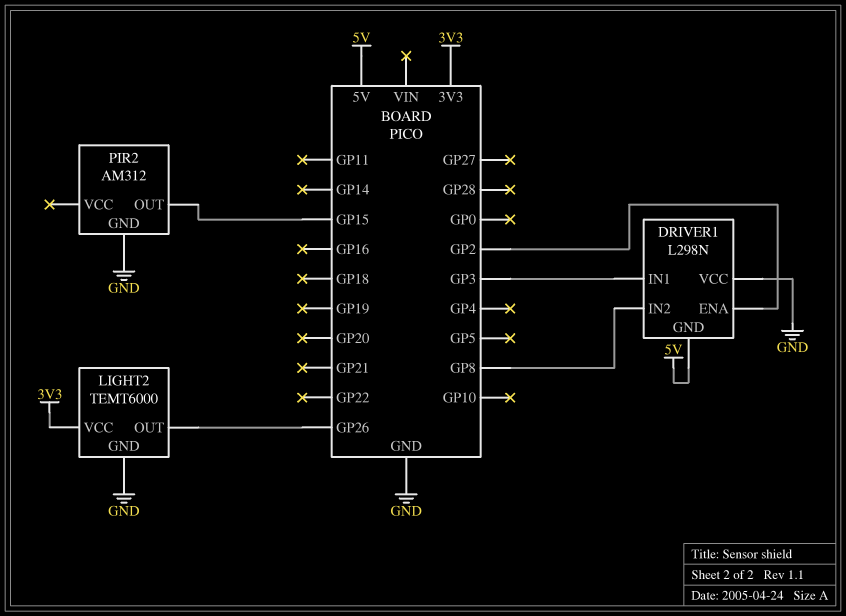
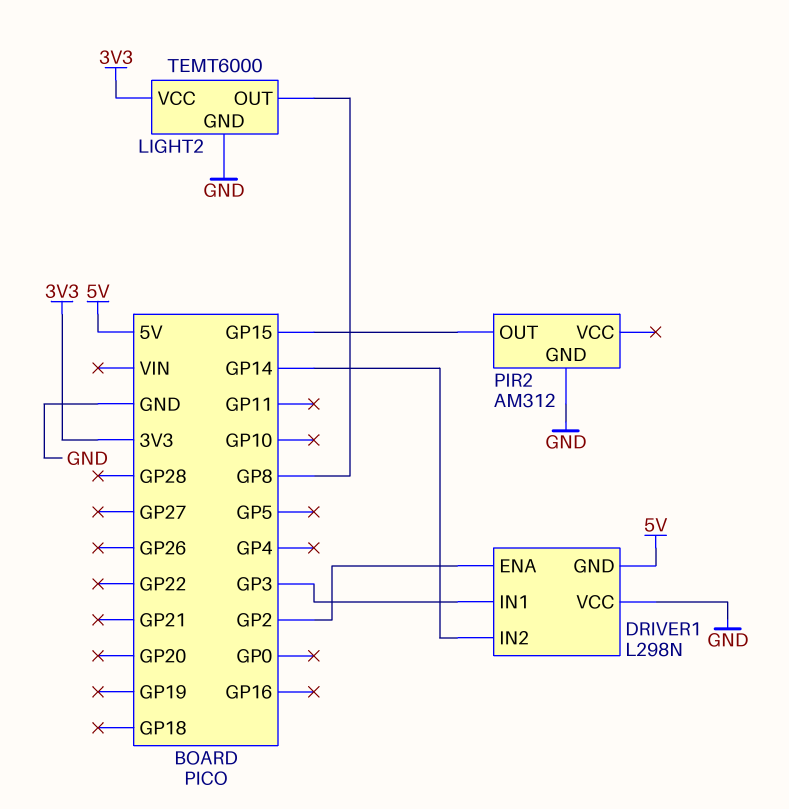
DRIVER1 pin IN2: GP8 -> GP14
LIGHT2 pin OUT: GP26 -> GP8

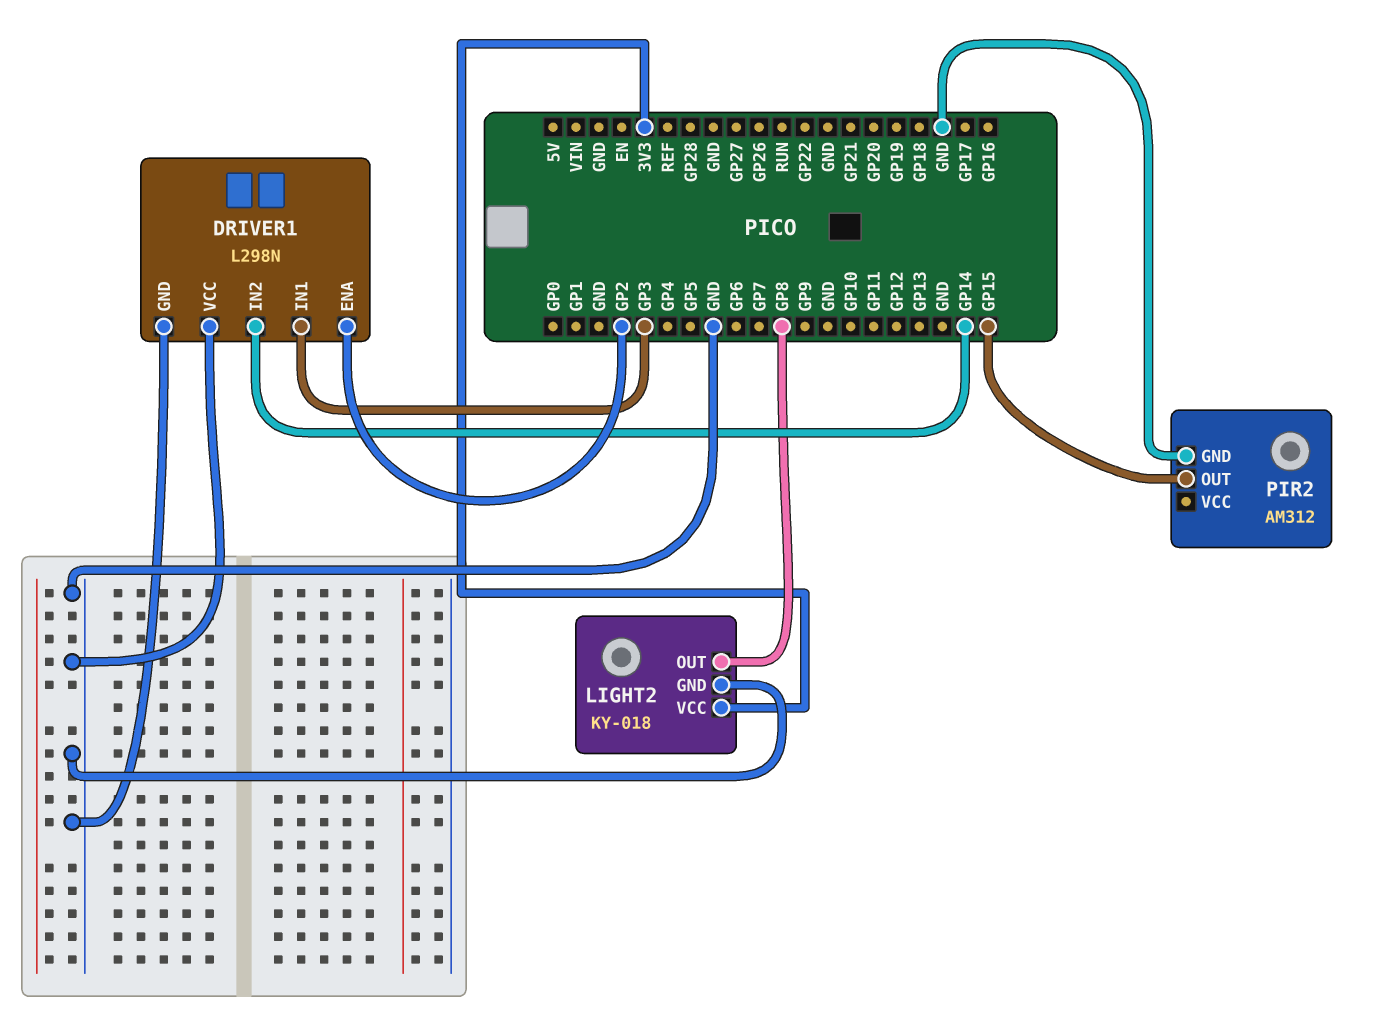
DRIVER1 pin GND: 5V -> GND
LIGHT2: TEMT6000 -> KY-018

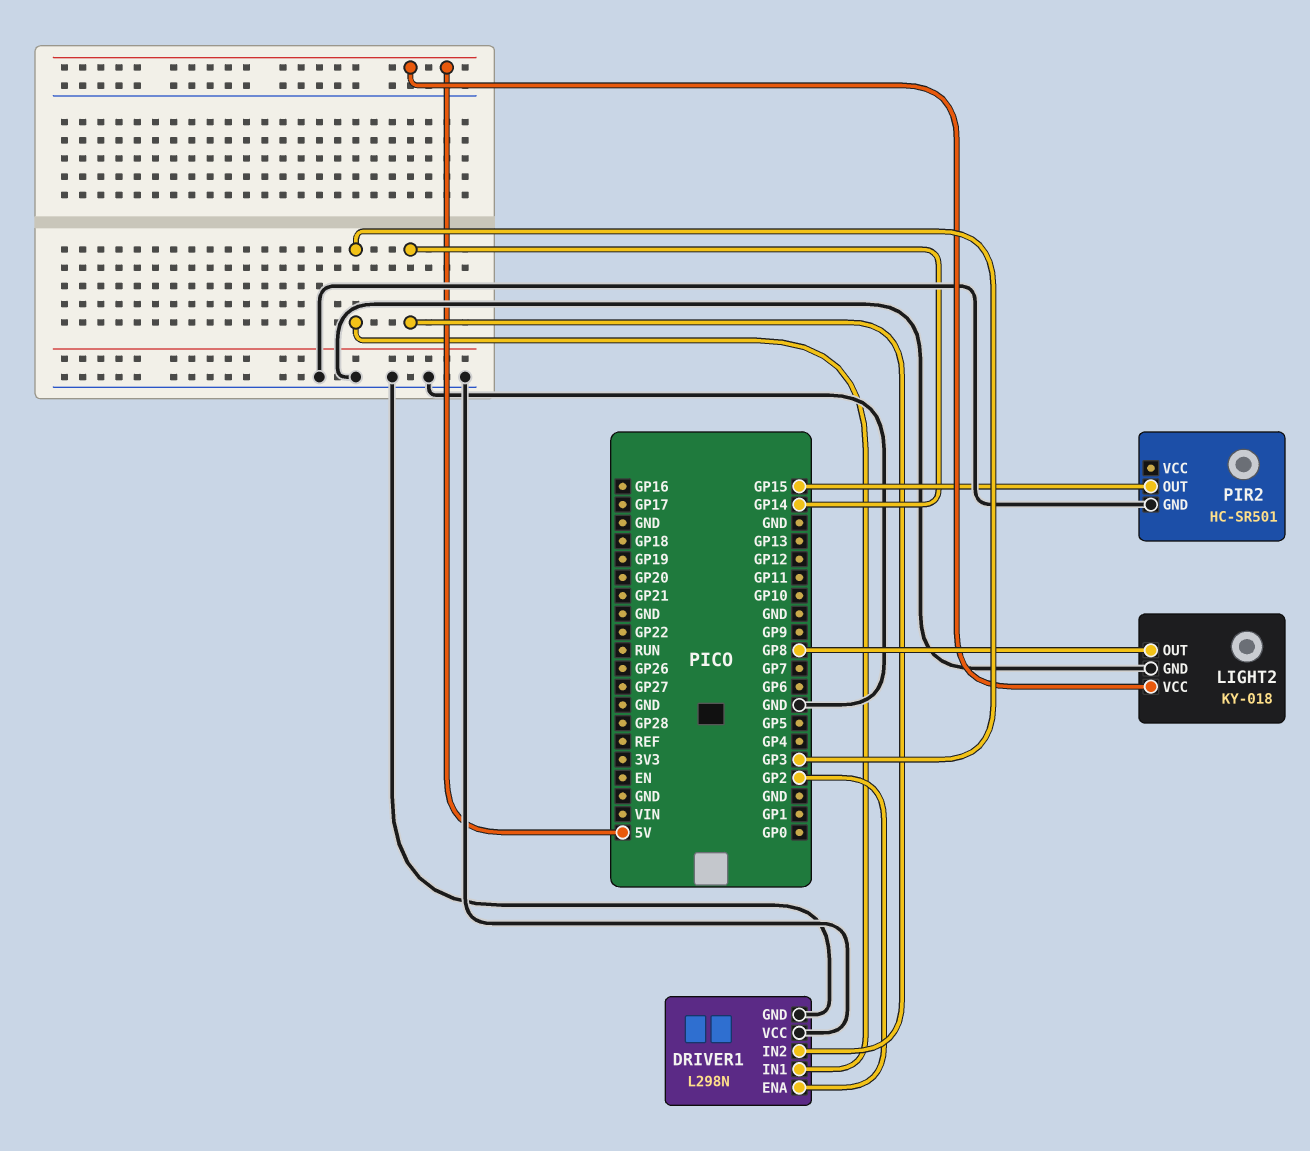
LIGHT2 pin VCC: 3V3 -> 5V
PIR2: AM312 -> HC-SR501

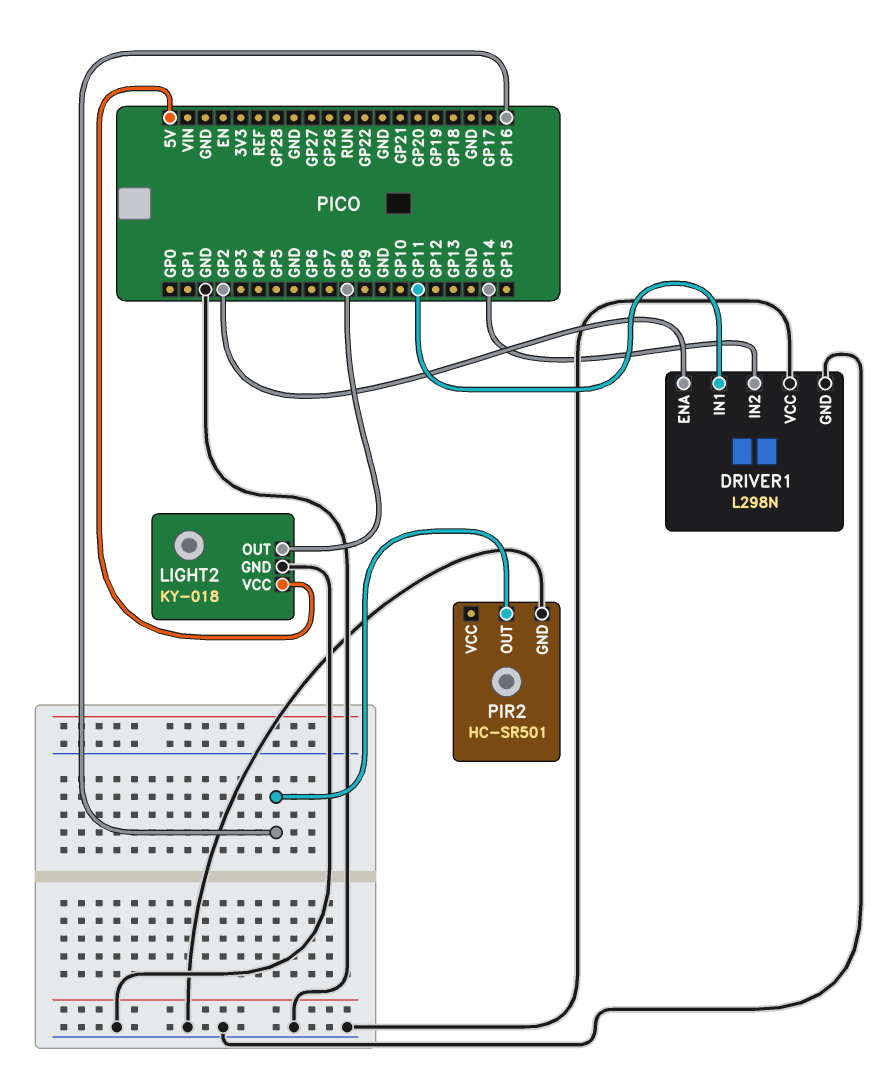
DRIVER1 pin IN1: GP3 -> GP11
PIR2 pin OUT: GP15 -> GP16

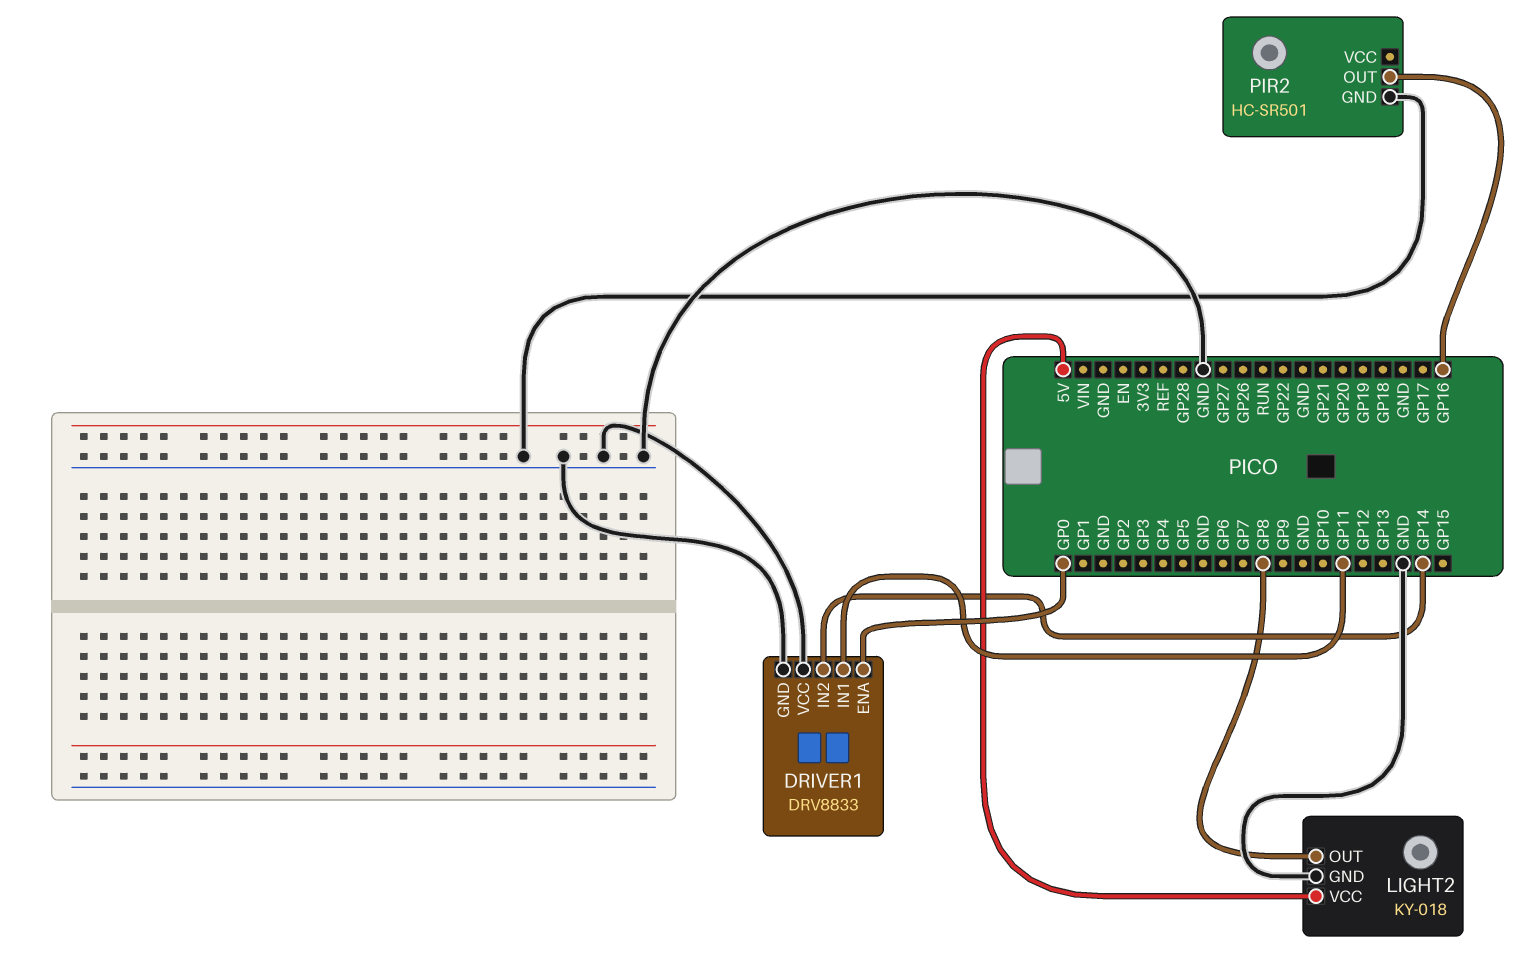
DRIVER1: L298N -> DRV8833
DRIVER1 pin ENA: GP2 -> GP0

